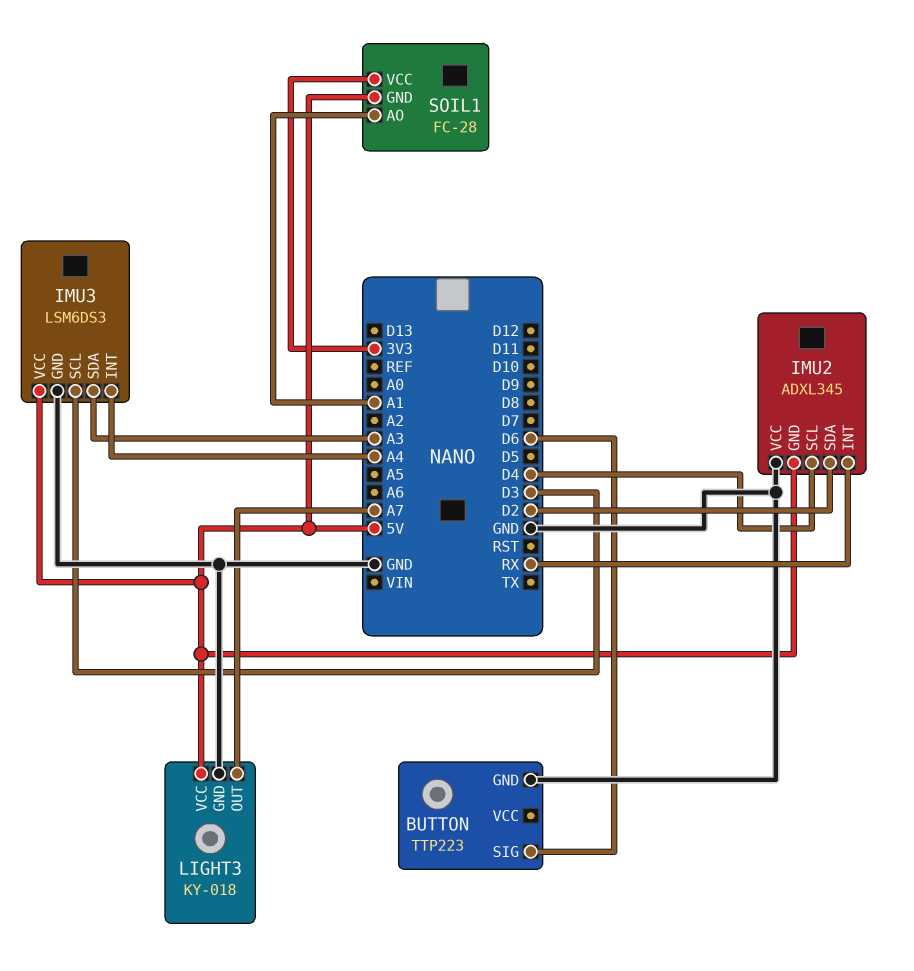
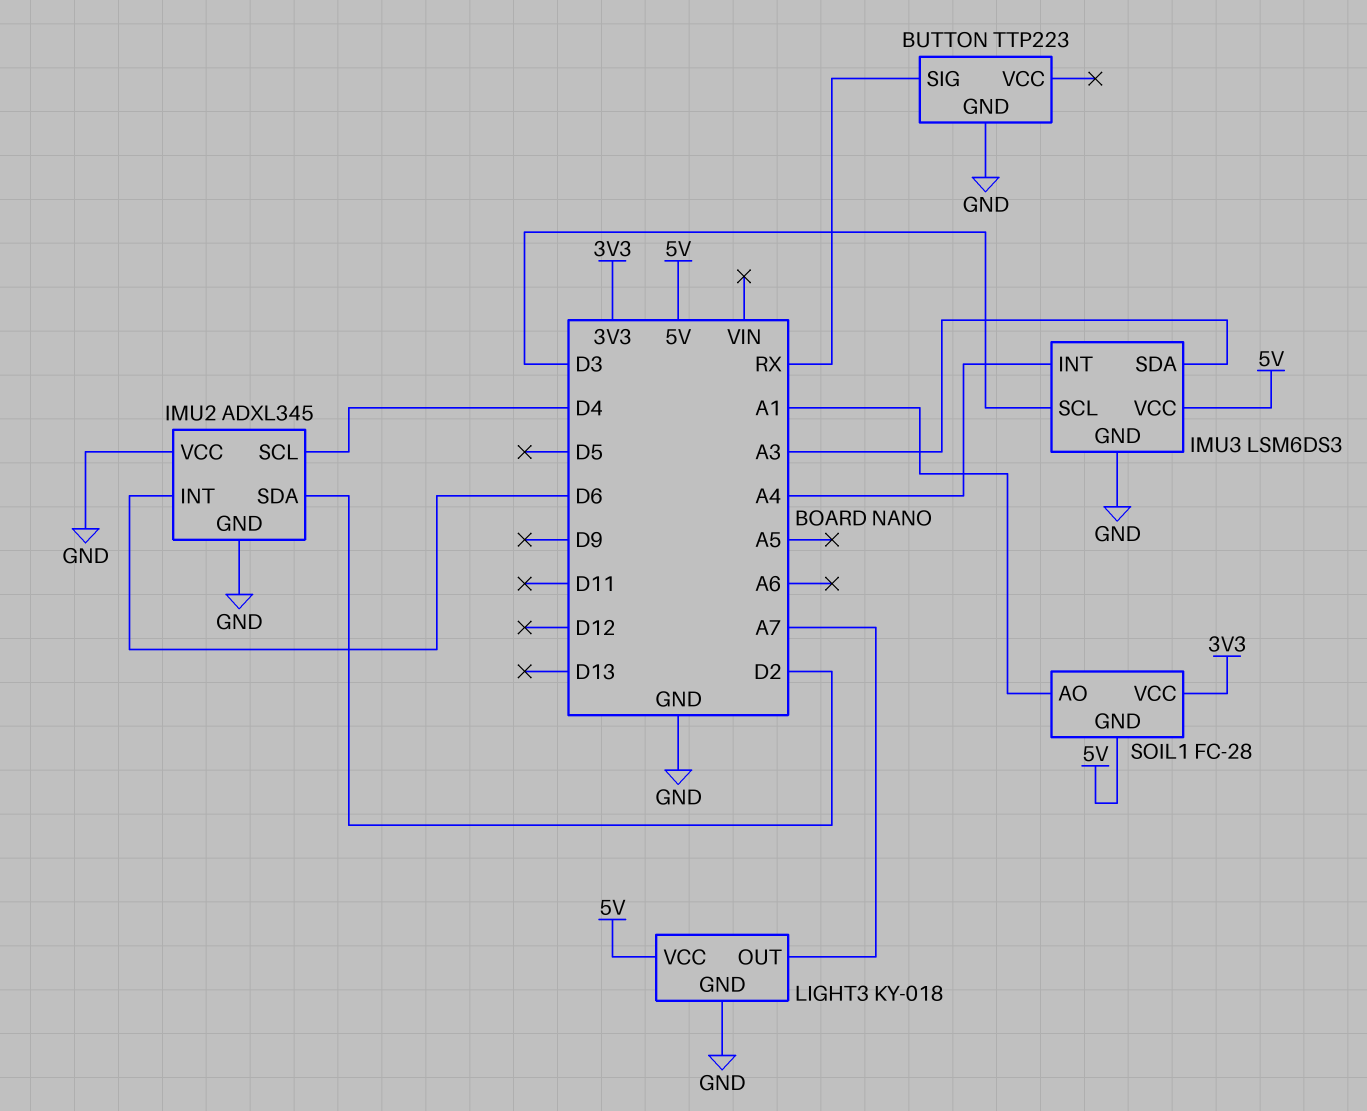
BUTTON pin SIG: D6 -> RX
IMU2 pin GND: 5V -> GND
IMU2 pin INT: RX -> D6

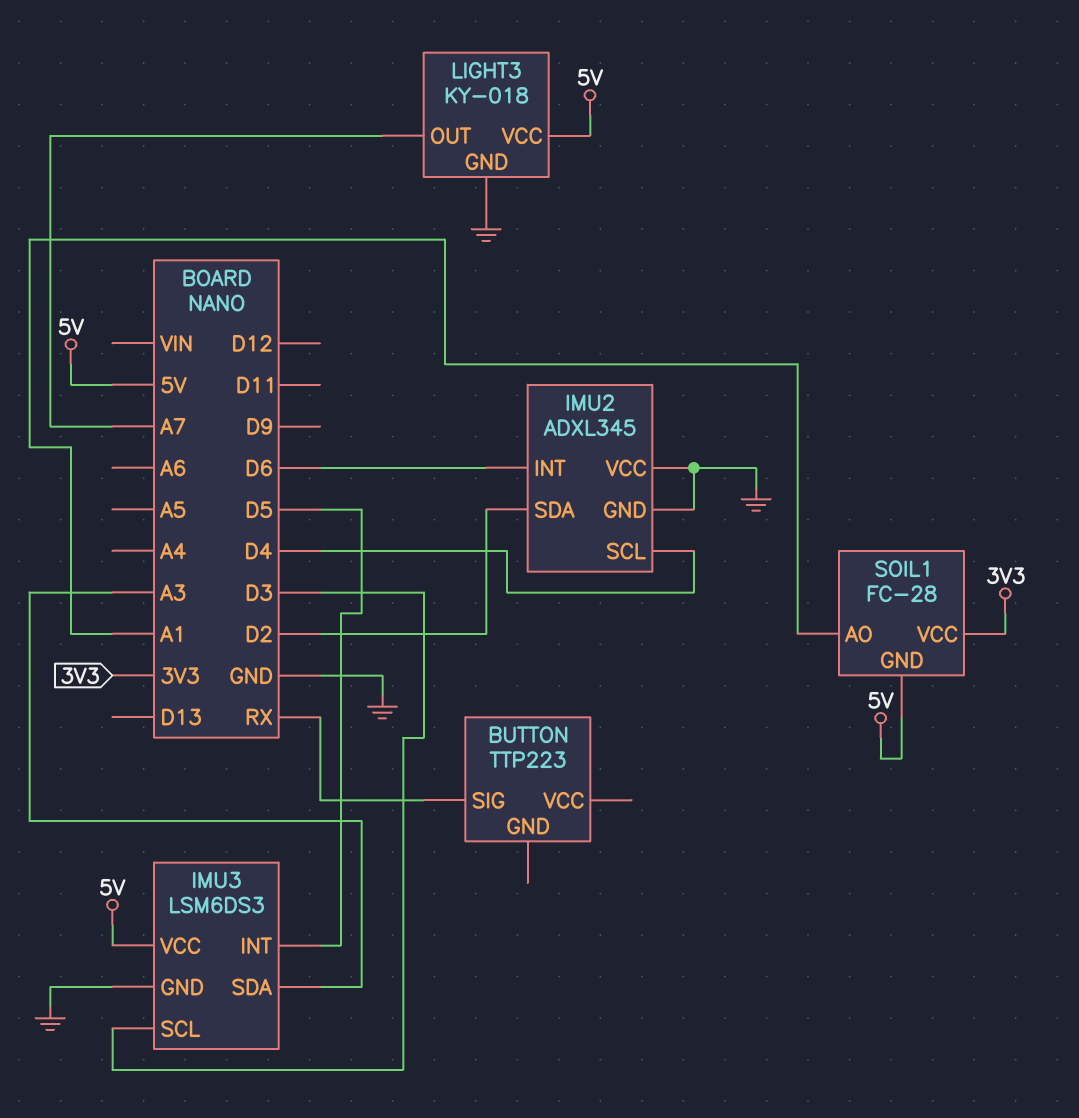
BUTTON pin GND: GND -> none
IMU3 pin INT: A4 -> D5

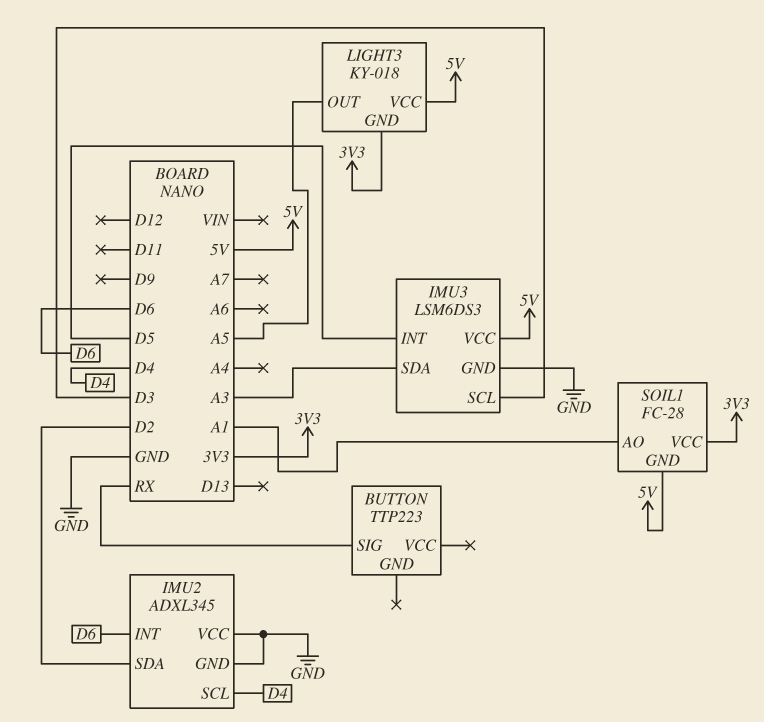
LIGHT3 pin GND: GND -> 3V3
LIGHT3 pin OUT: A7 -> A5

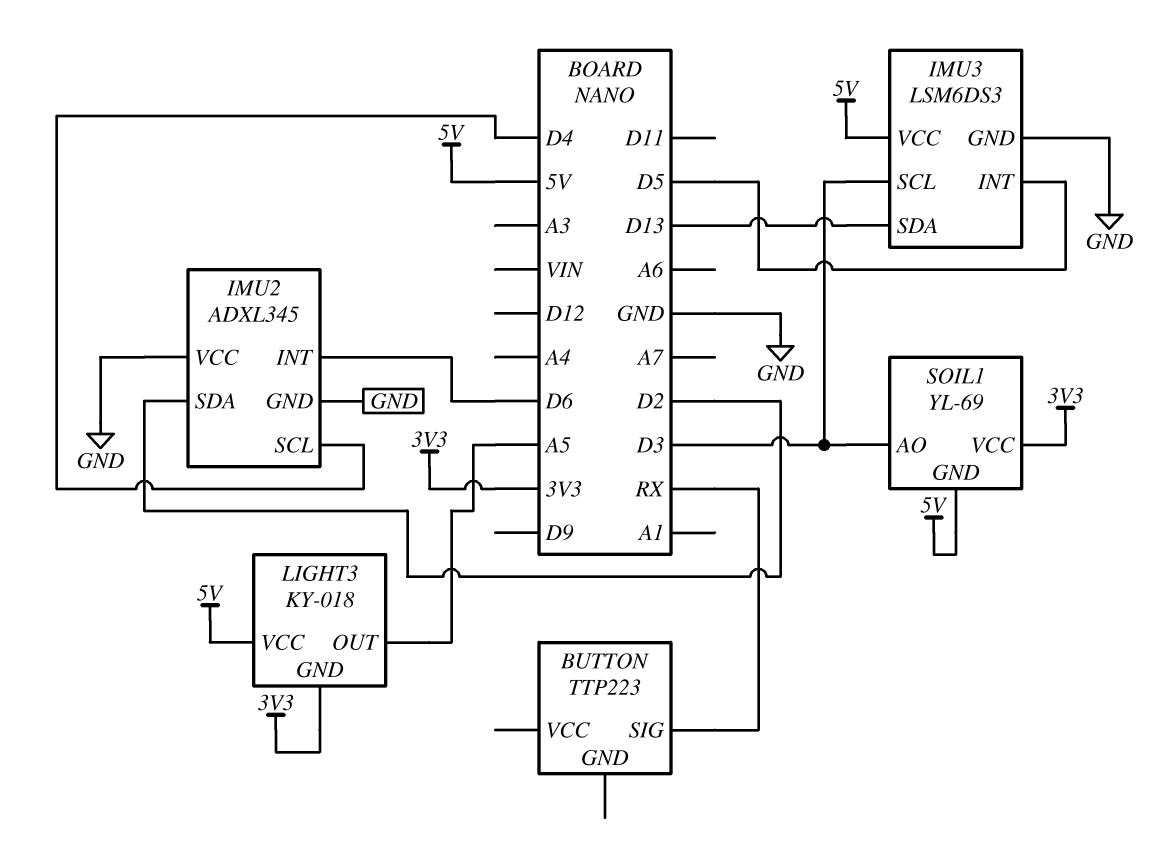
IMU3 pin SDA: A3 -> D13
SOIL1: FC-28 -> YL-69
SOIL1 pin AO: A1 -> D3

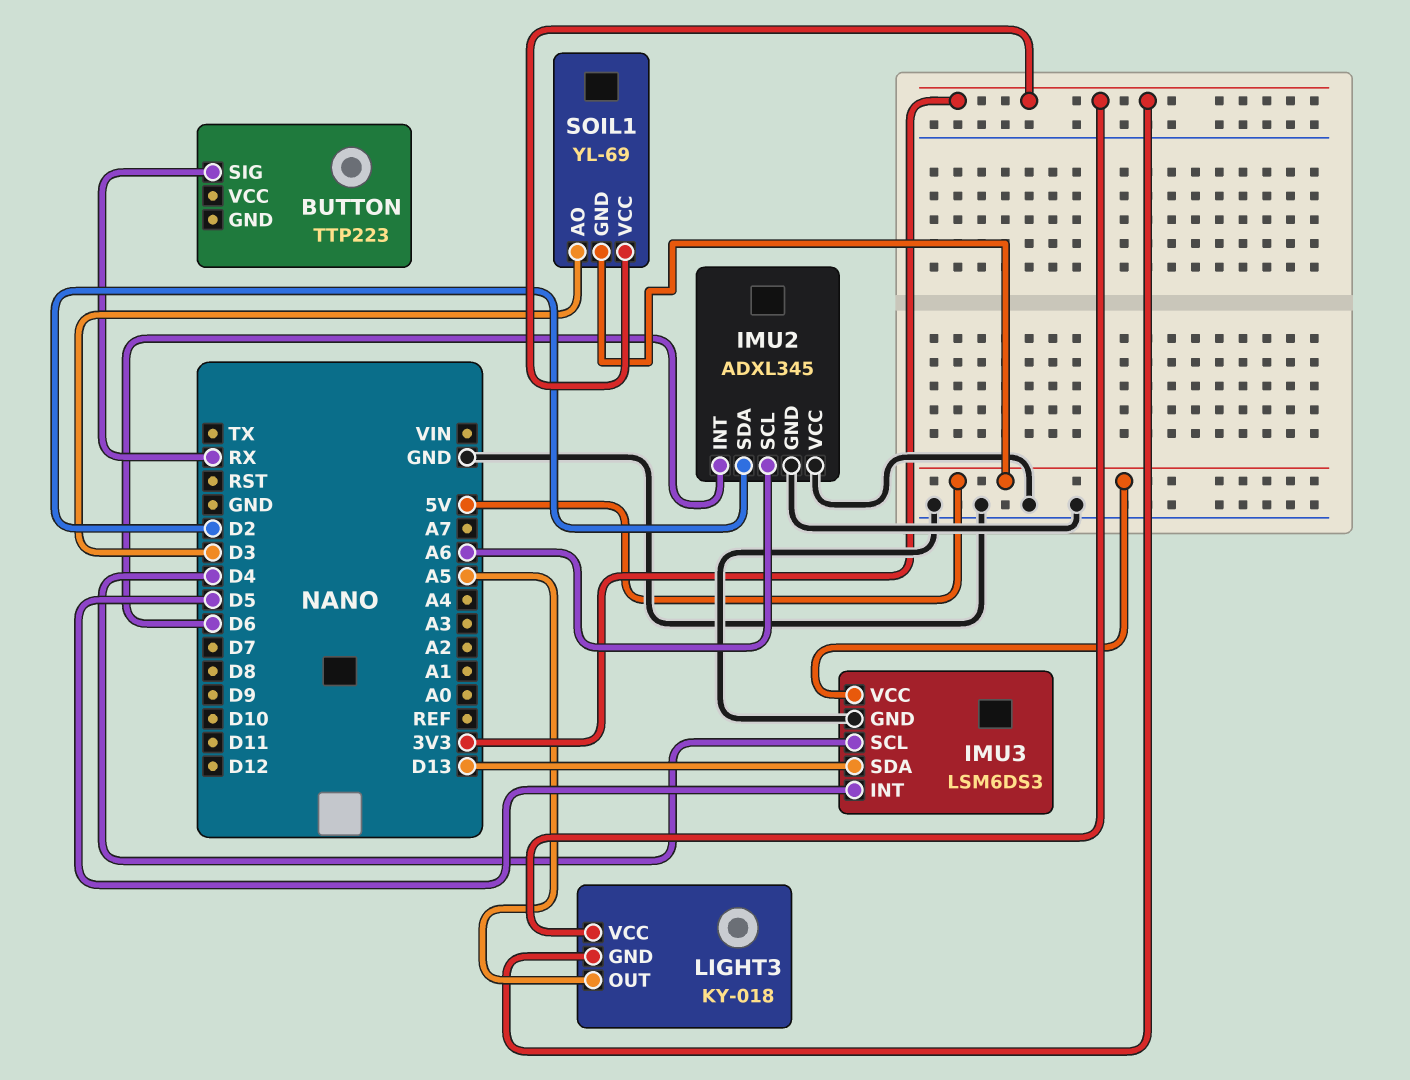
IMU2 pin SCL: D4 -> A6
IMU3 pin SCL: D3 -> D4
LIGHT3 pin VCC: 5V -> 3V3

